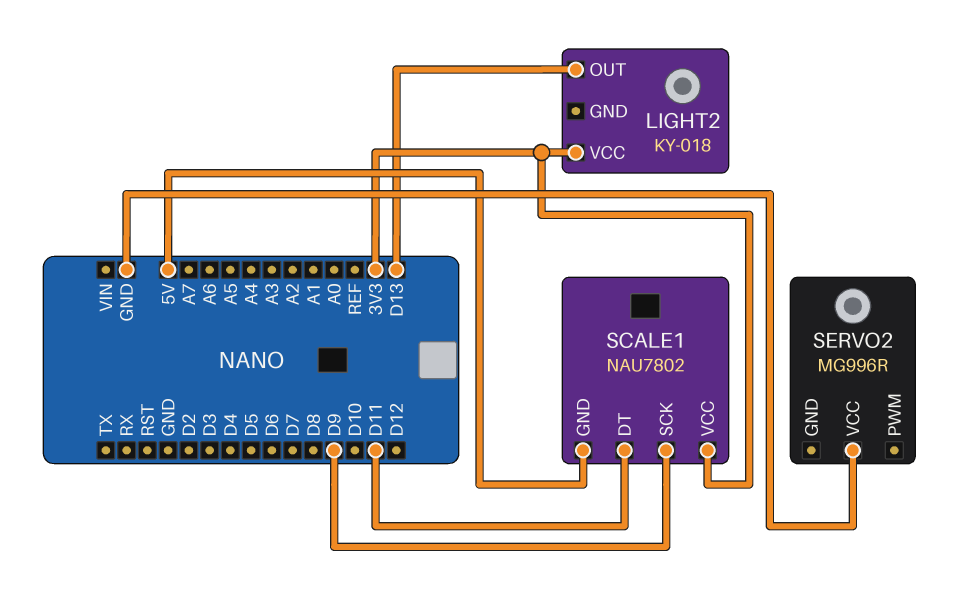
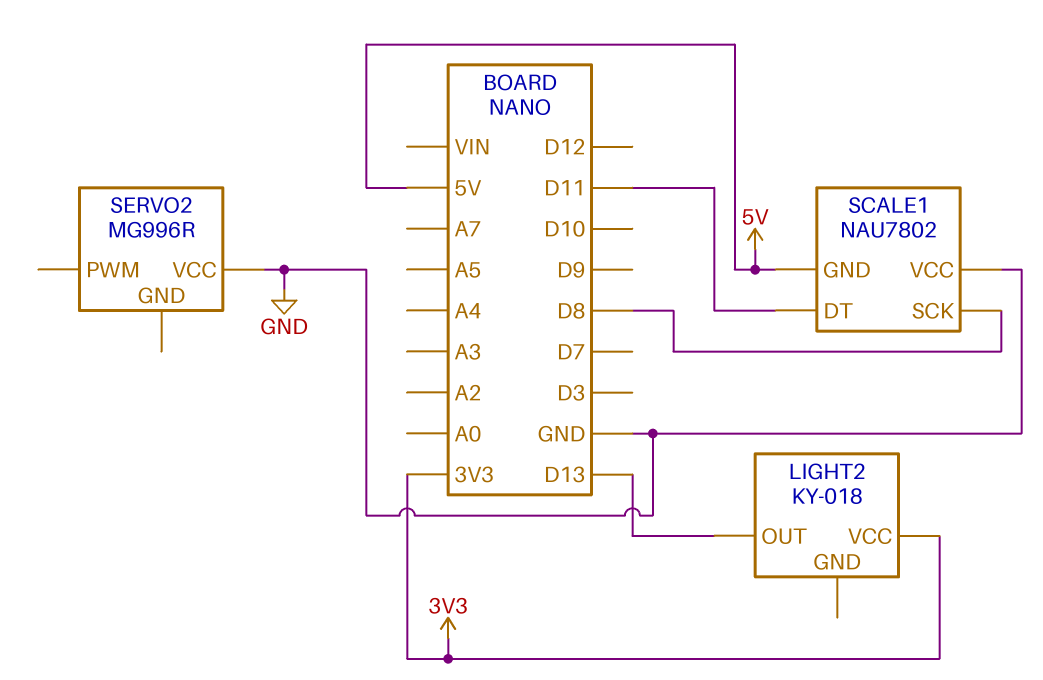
SCALE1 pin SCK: D9 -> D8
SCALE1 pin VCC: 3V3 -> GND

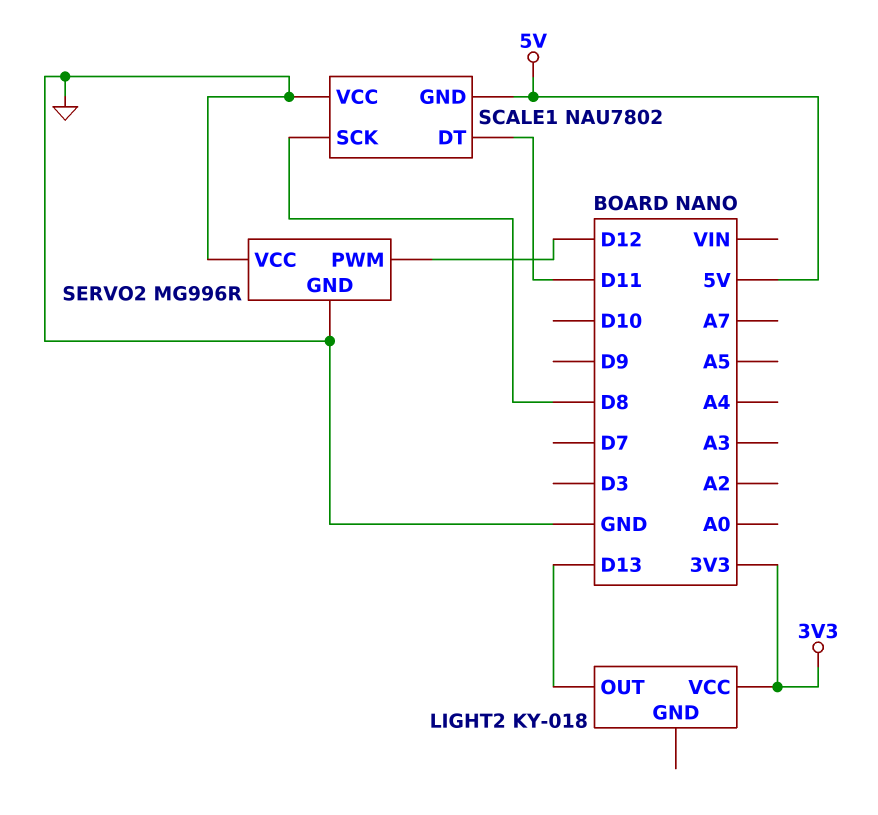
SERVO2 pin GND: none -> GND
SERVO2 pin PWM: none -> D12

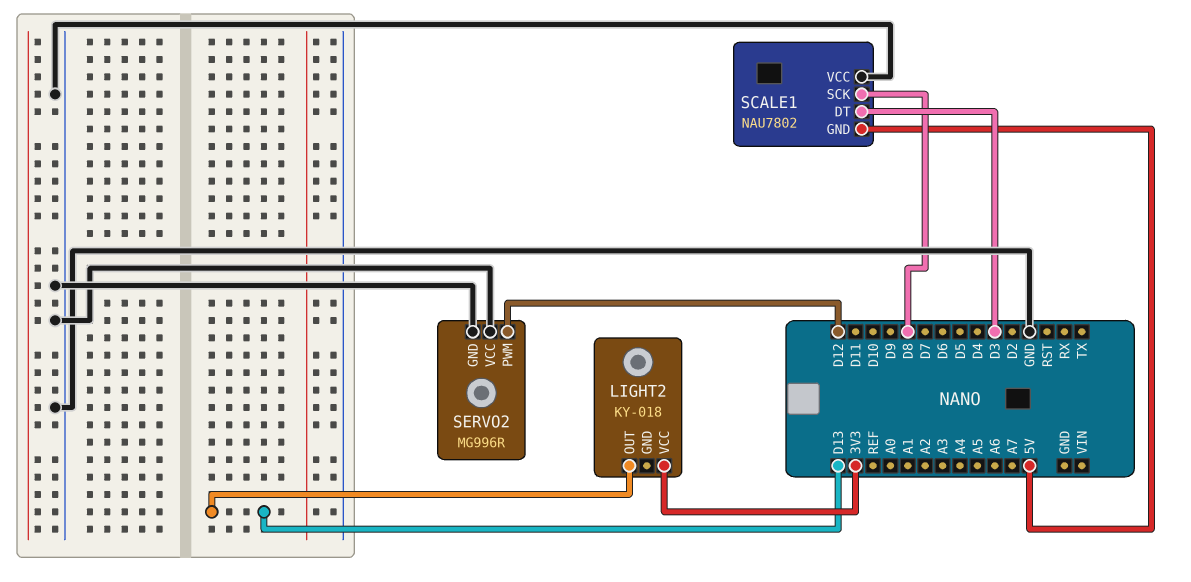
SCALE1 pin DT: D11 -> D3

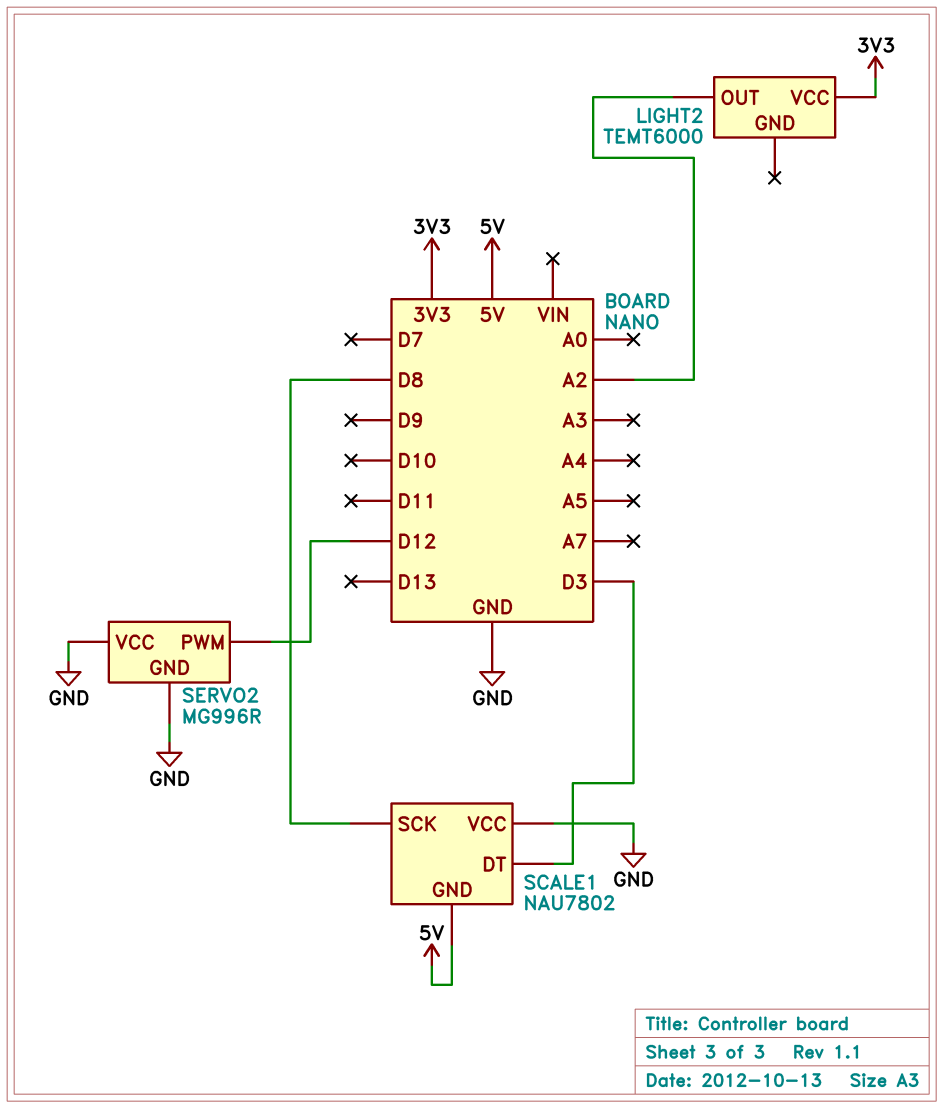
LIGHT2: KY-018 -> TEMT6000
LIGHT2 pin OUT: D13 -> A2

